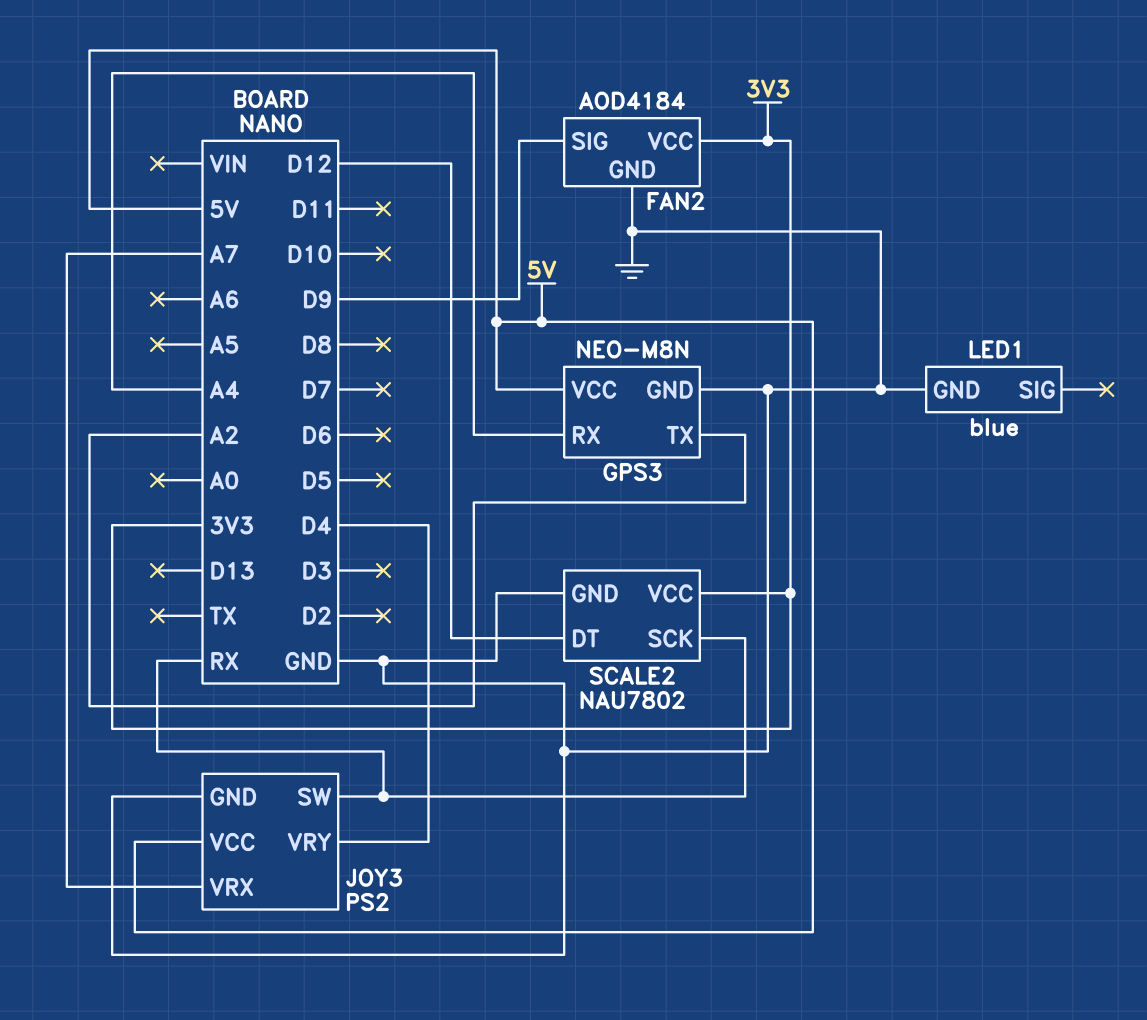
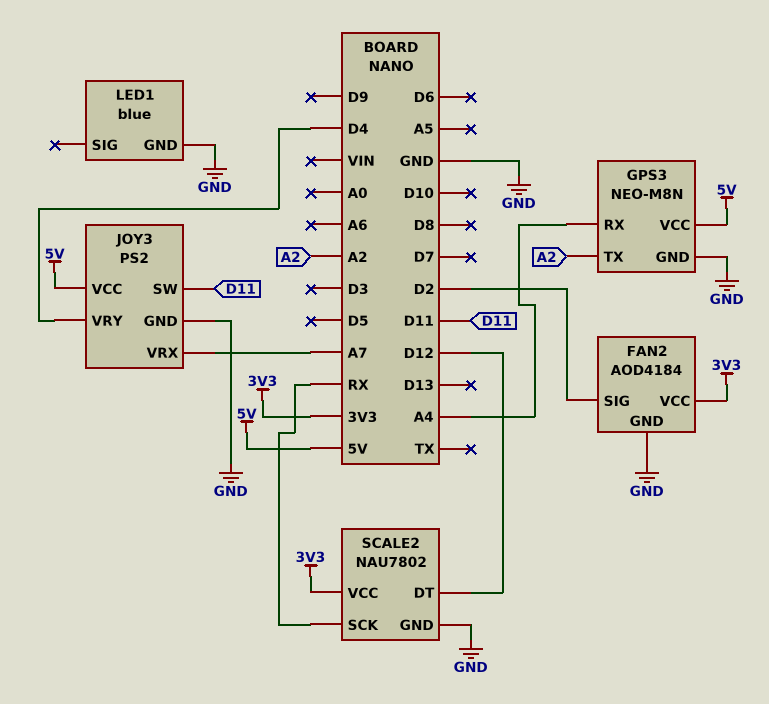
FAN2 pin SIG: D9 -> D2
JOY3 pin SW: RX -> D11

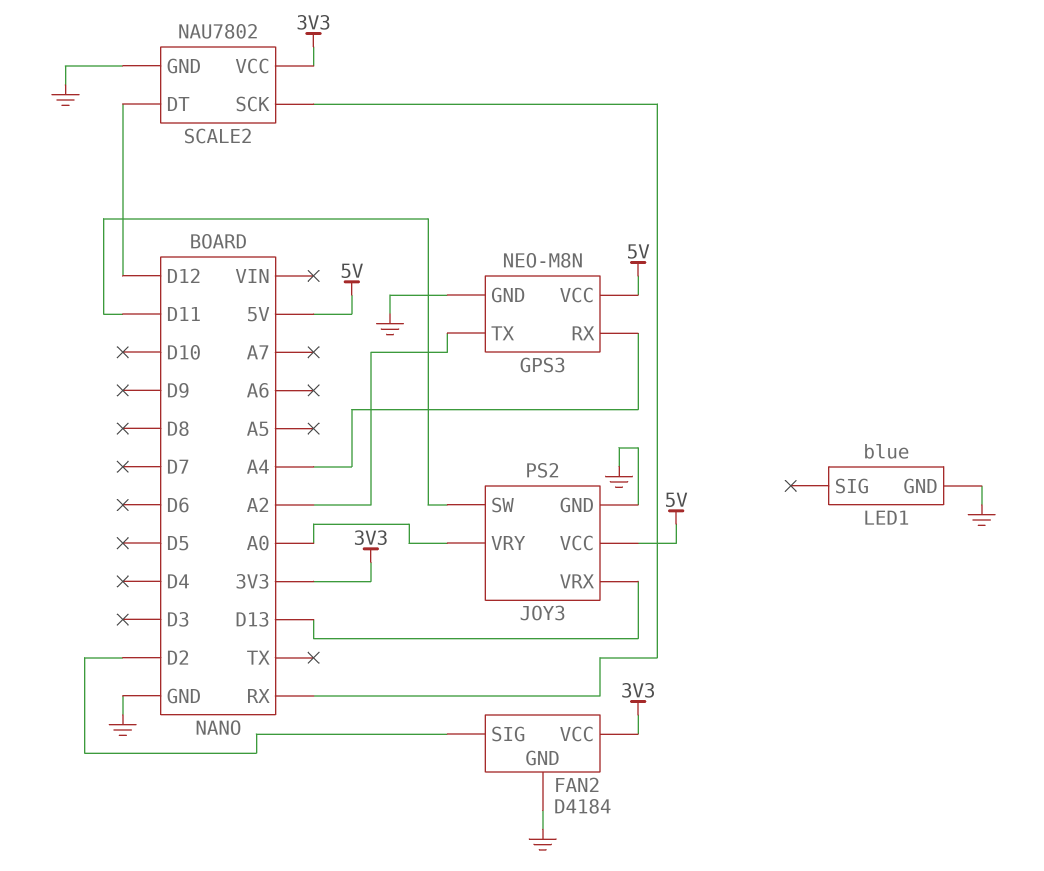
FAN2: AOD4184 -> D4184
JOY3 pin VRX: A7 -> D13
JOY3 pin VRY: D4 -> A0

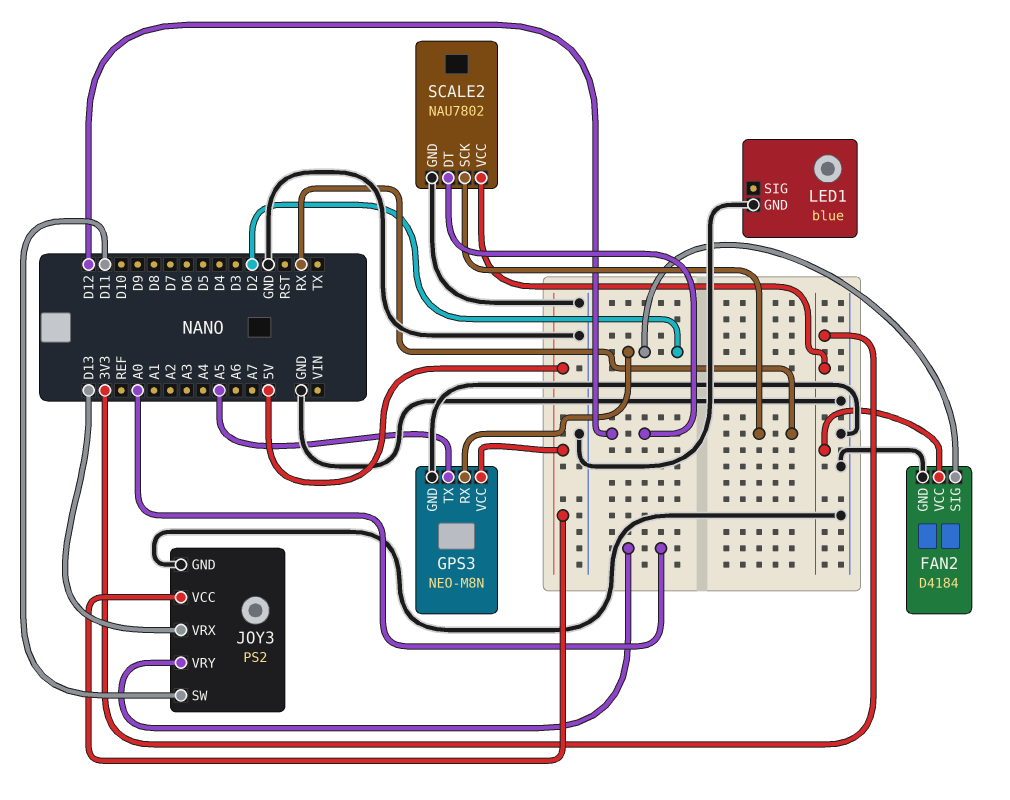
GPS3 pin RX: A4 -> D2
GPS3 pin TX: A2 -> A5

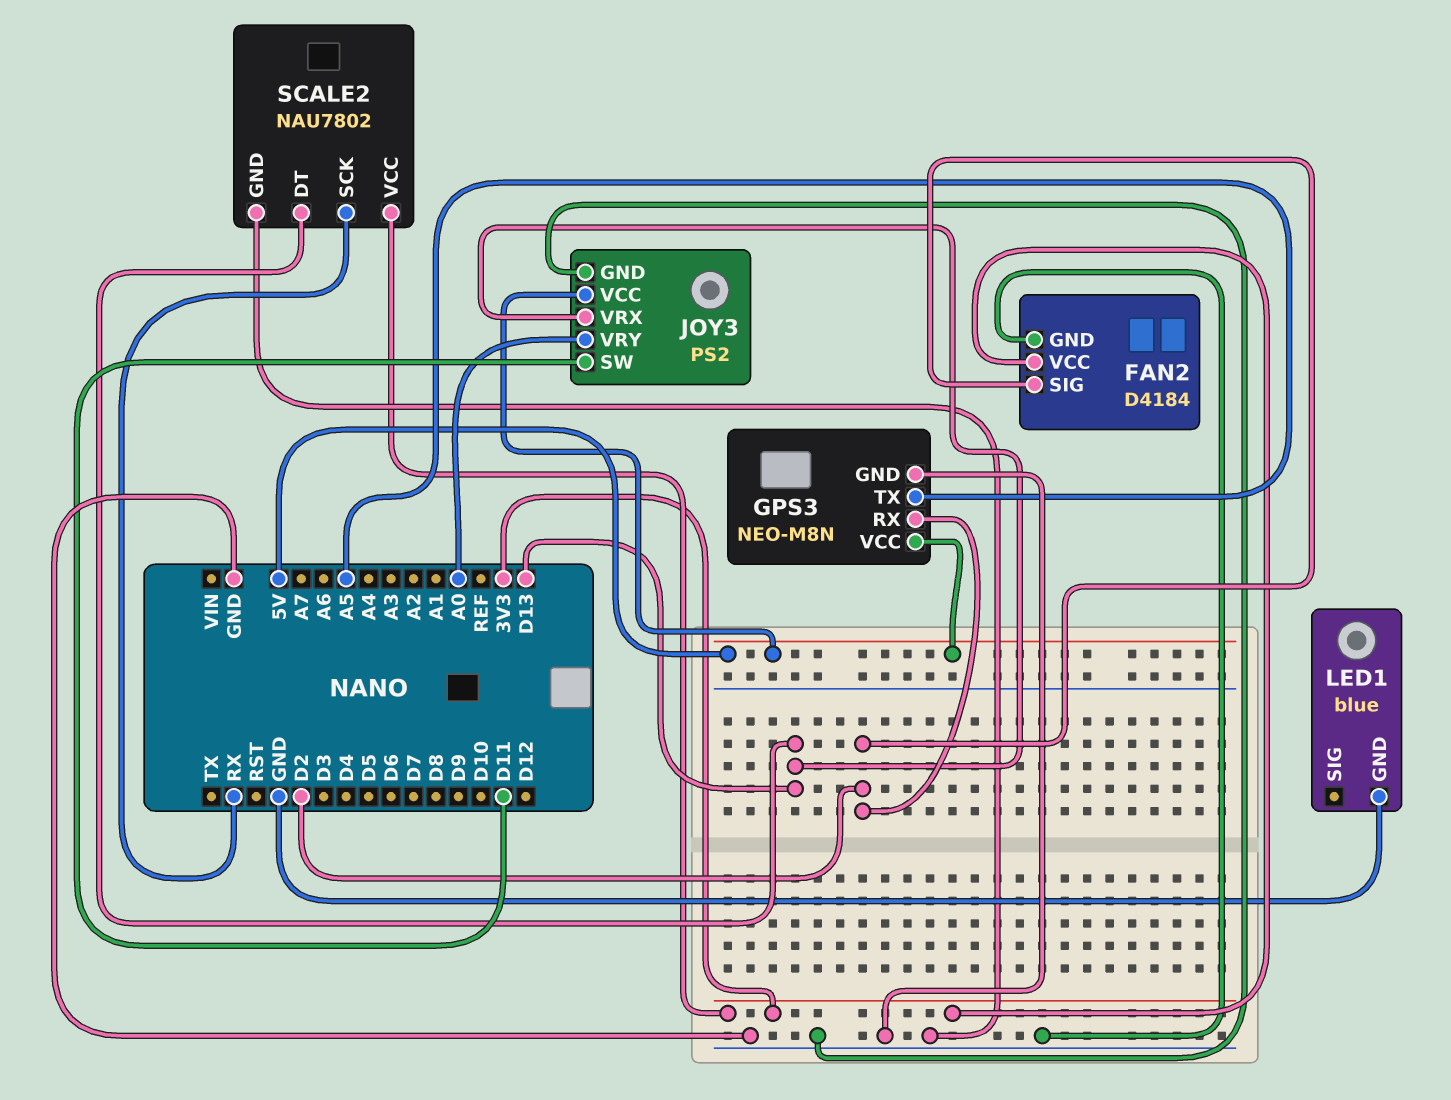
SCALE2 pin DT: D12 -> D13

